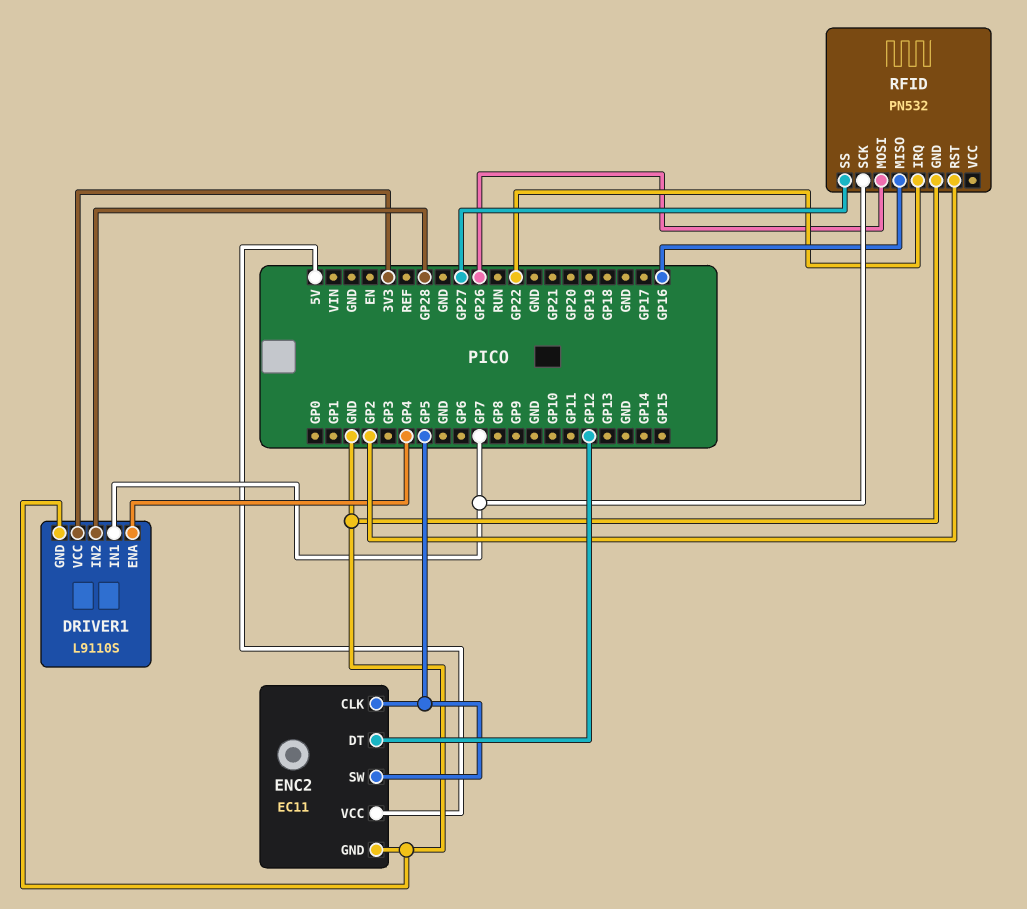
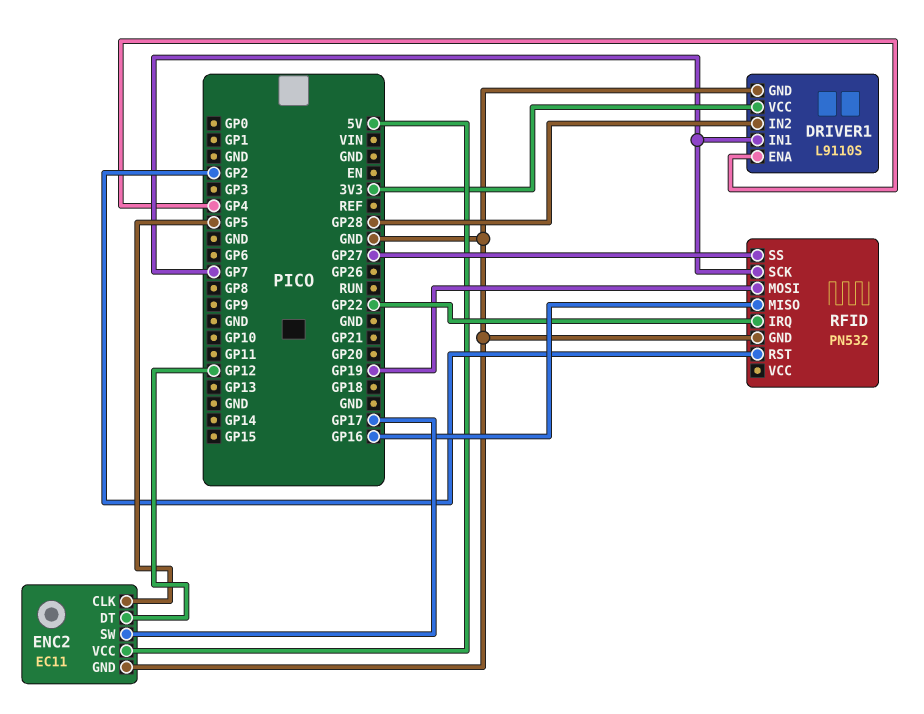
ENC2 pin SW: GP5 -> GP17
RFID pin MOSI: GP26 -> GP19

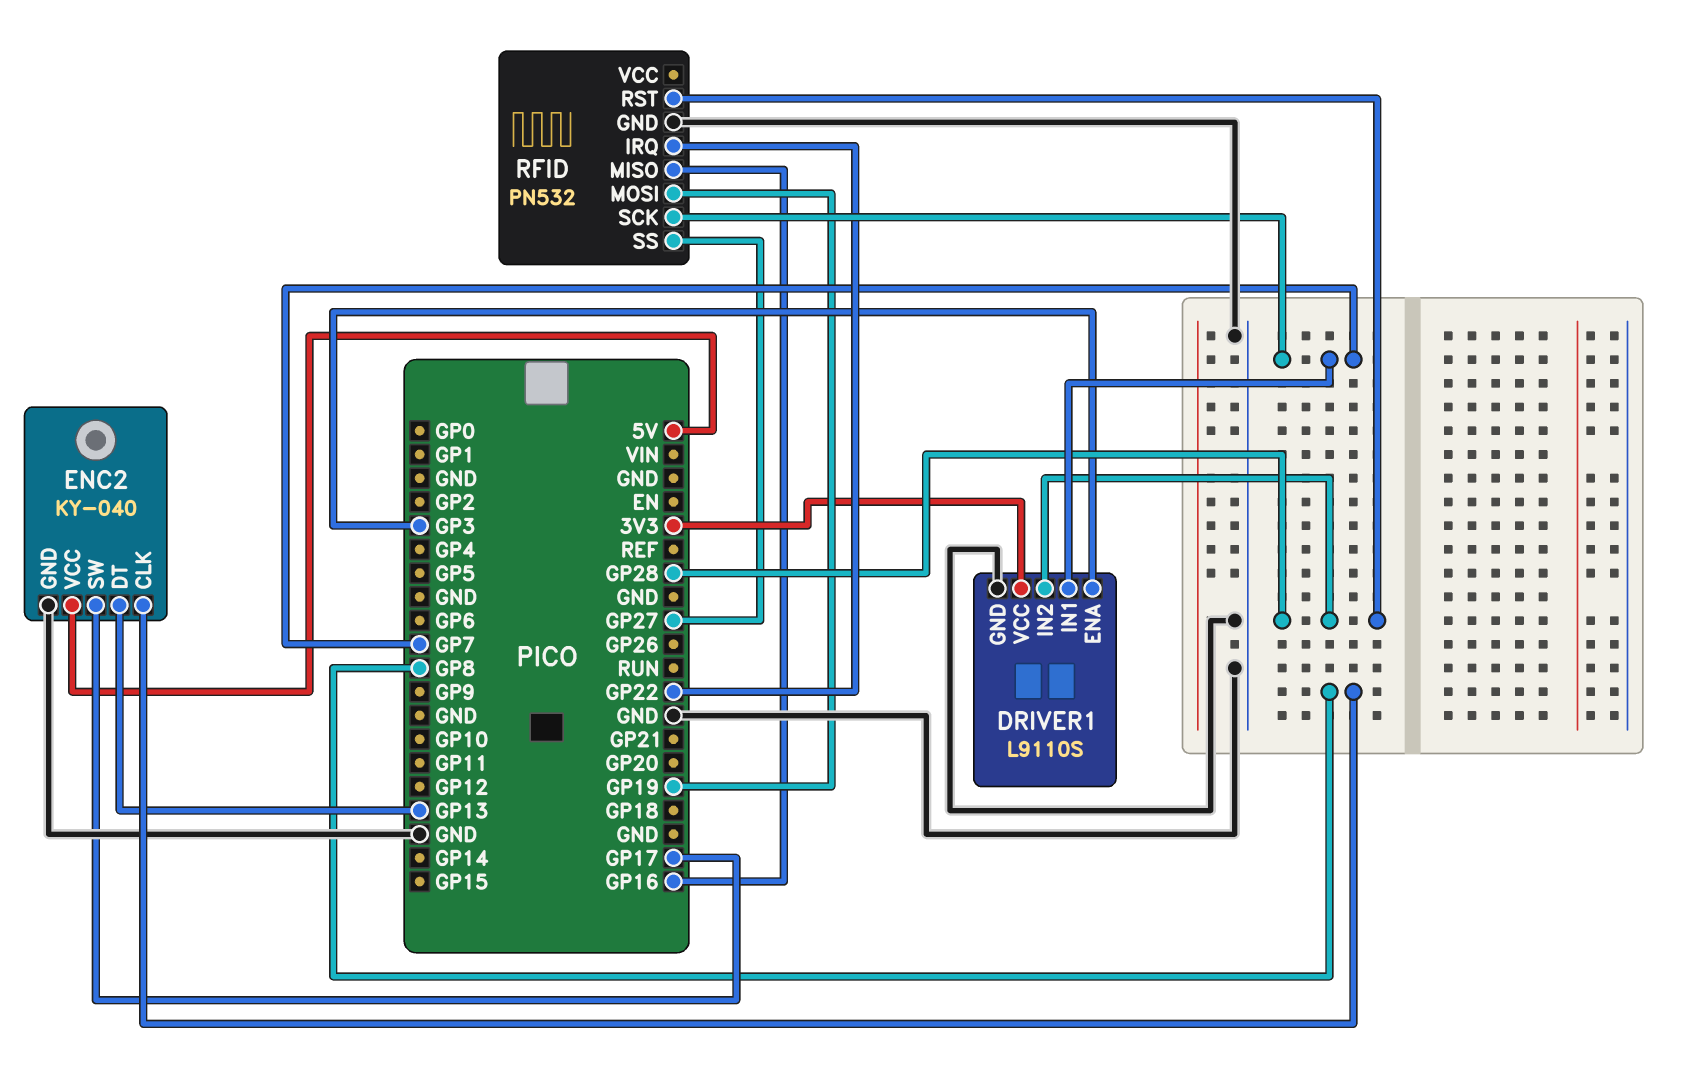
DRIVER1 pin ENA: GP4 -> GP3
ENC2: EC11 -> KY-040
ENC2 pin CLK: GP5 -> GP8
ENC2 pin DT: GP12 -> GP13
RFID pin RST: GP2 -> GP28

